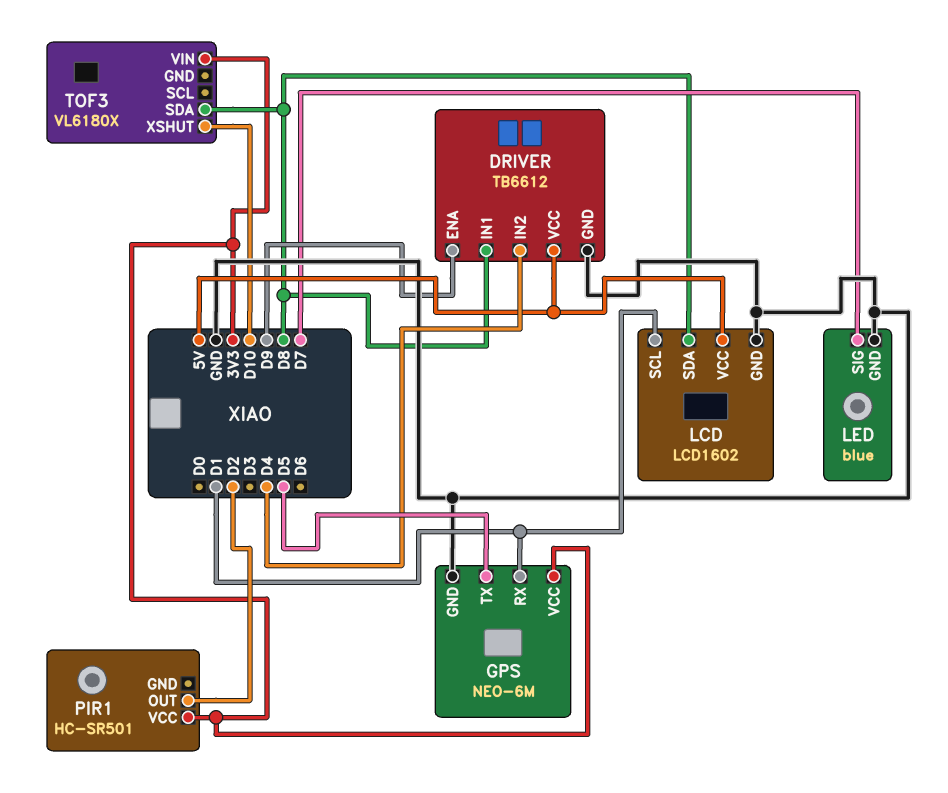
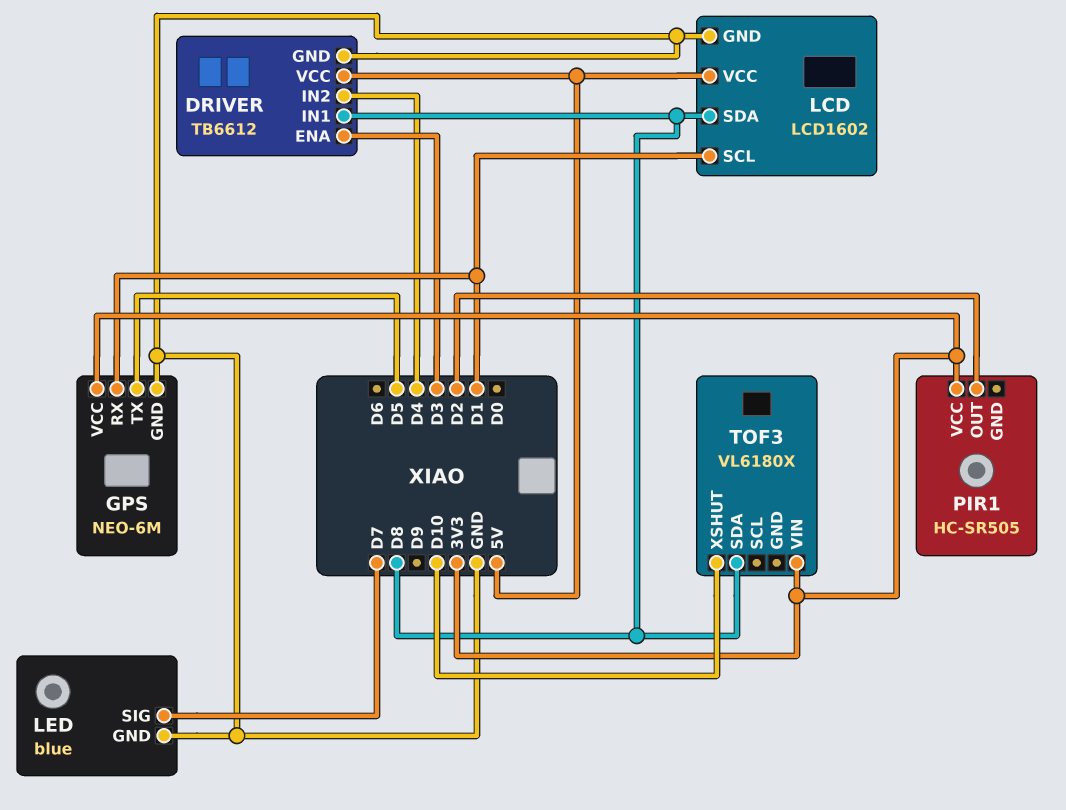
DRIVER pin ENA: D9 -> D3
PIR1: HC-SR501 -> HC-SR505

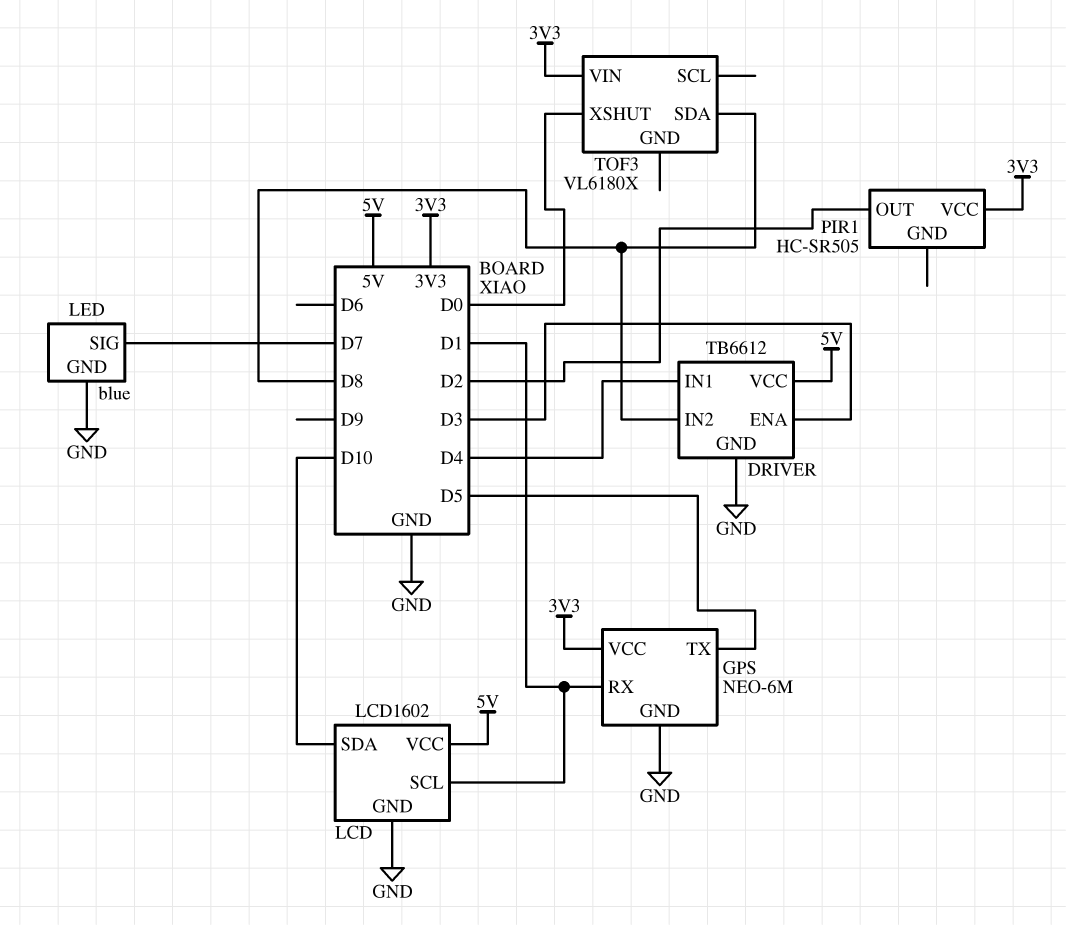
DRIVER pin IN1: D8 -> D4
DRIVER pin IN2: D4 -> D8
LCD pin SDA: D8 -> D10
TOF3 pin XSHUT: D10 -> D0

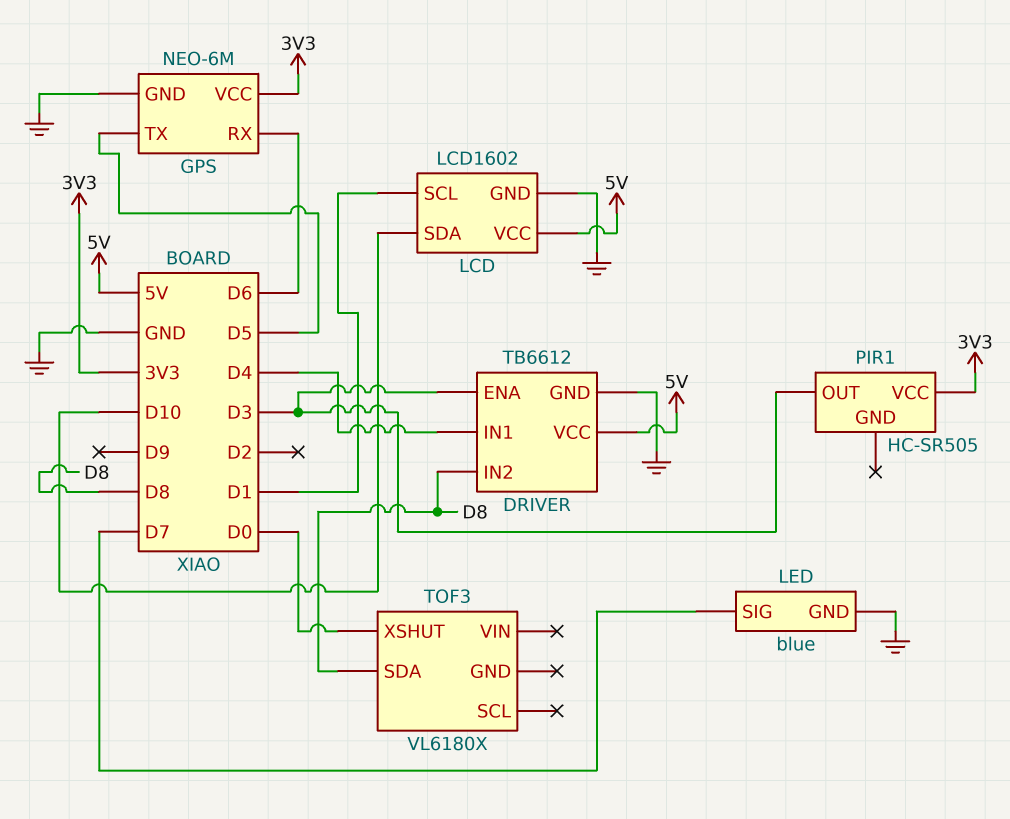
GPS pin RX: D1 -> D6
PIR1 pin OUT: D2 -> D3
TOF3 pin VIN: 3V3 -> none

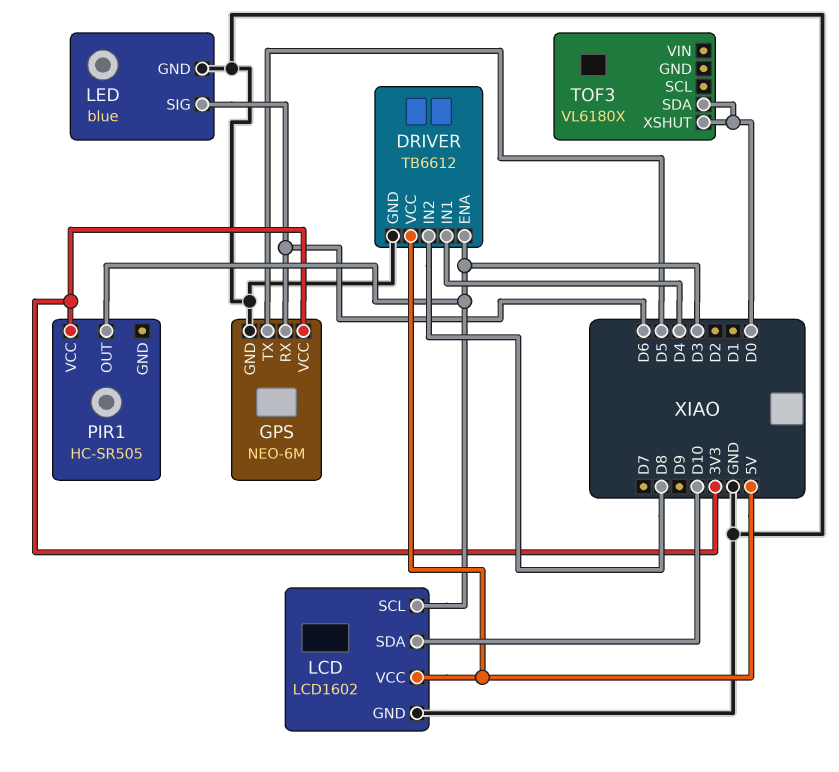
LCD pin SCL: D1 -> D3
LED pin SIG: D7 -> D6
TOF3 pin SDA: D8 -> D0

